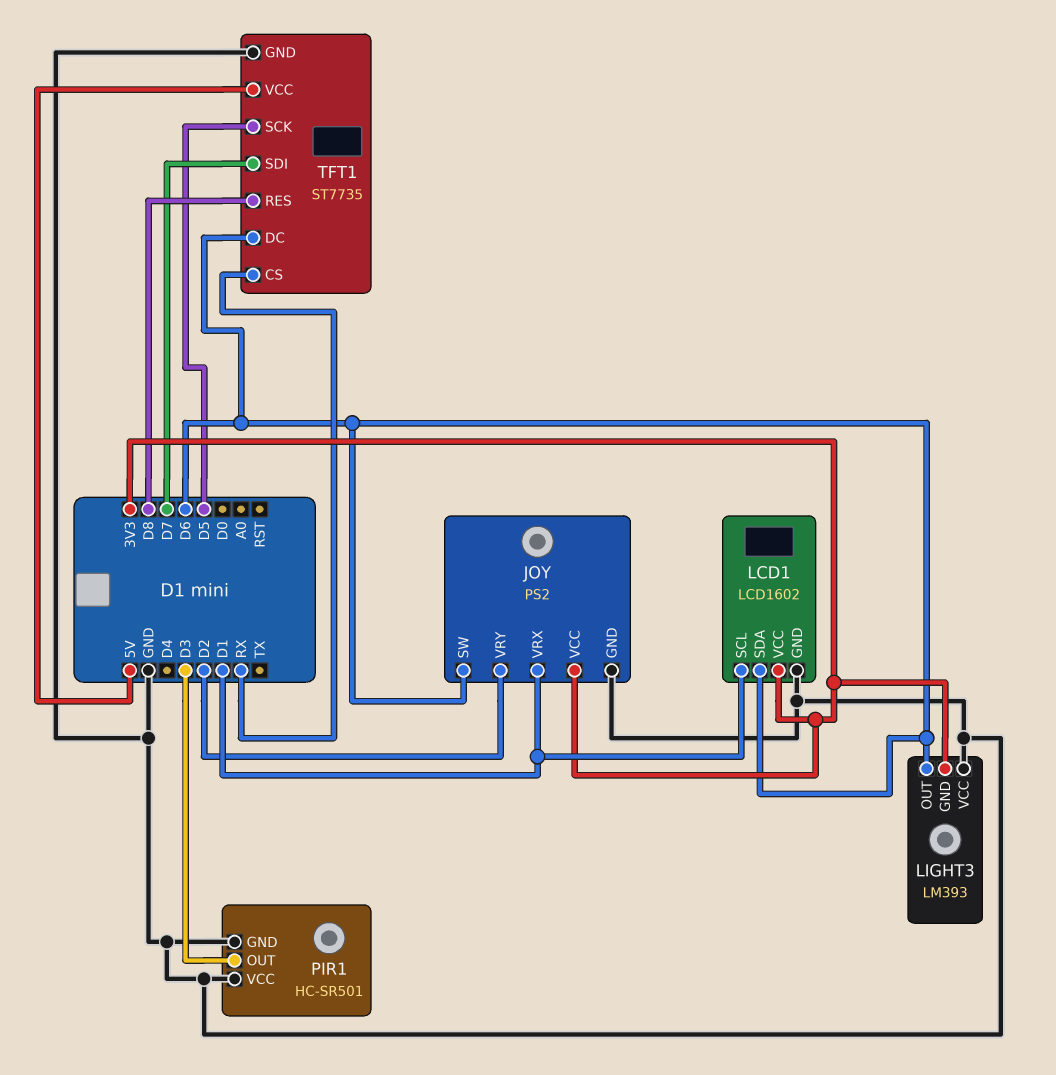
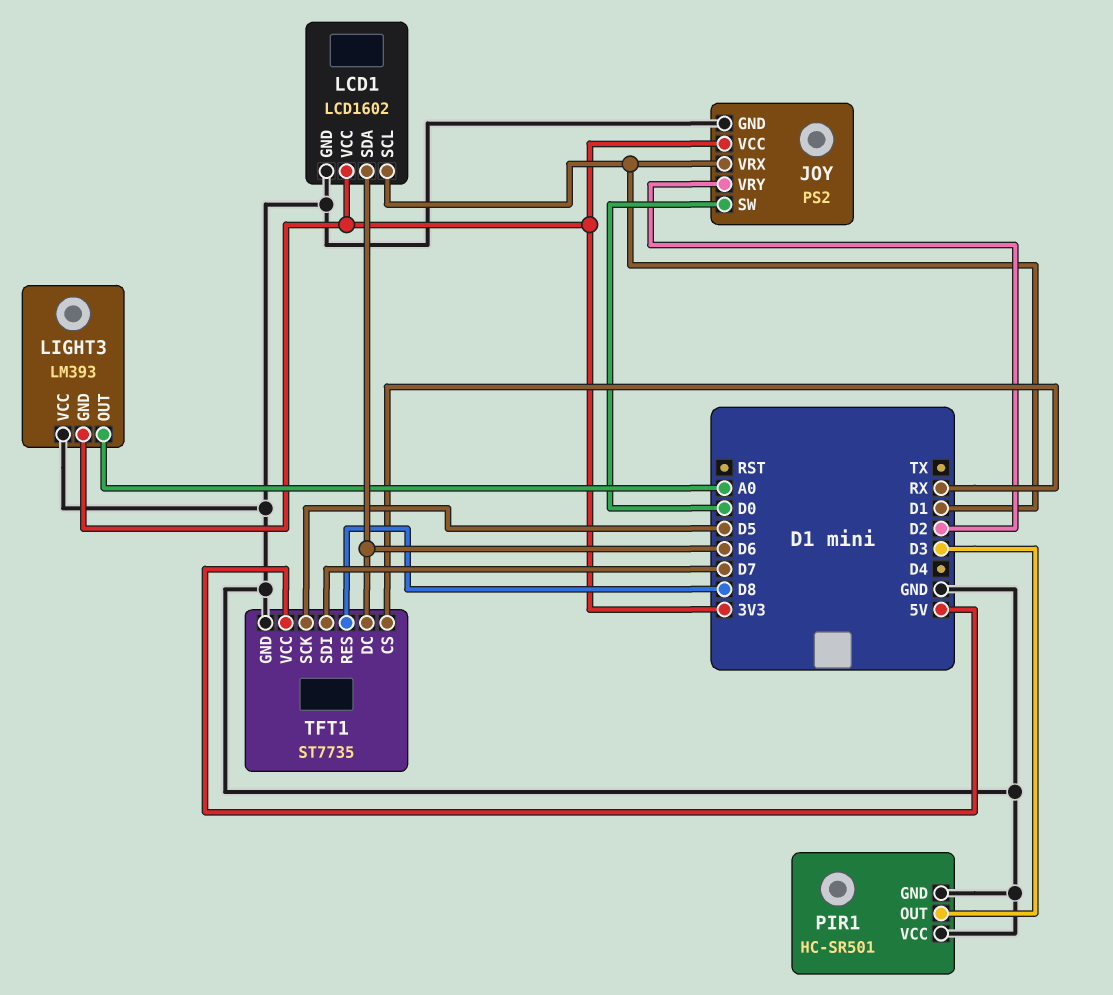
JOY pin SW: D6 -> D0
LIGHT3 pin OUT: D6 -> A0

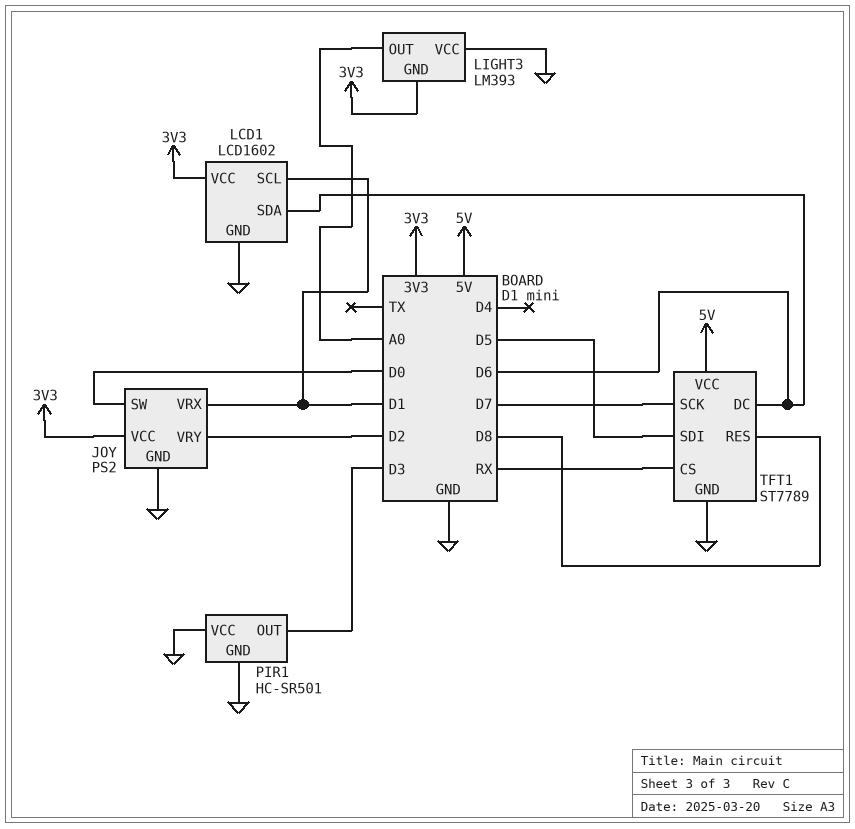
TFT1: ST7735 -> ST7789
TFT1 pin SCK: D5 -> D7
TFT1 pin SDI: D7 -> D5

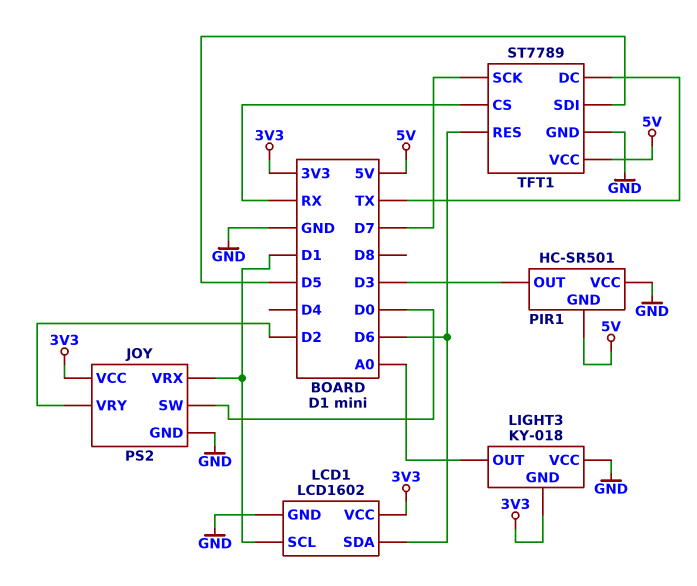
LIGHT3: LM393 -> KY-018
PIR1 pin GND: GND -> 5V
TFT1 pin DC: D6 -> TX
TFT1 pin RES: D8 -> D6

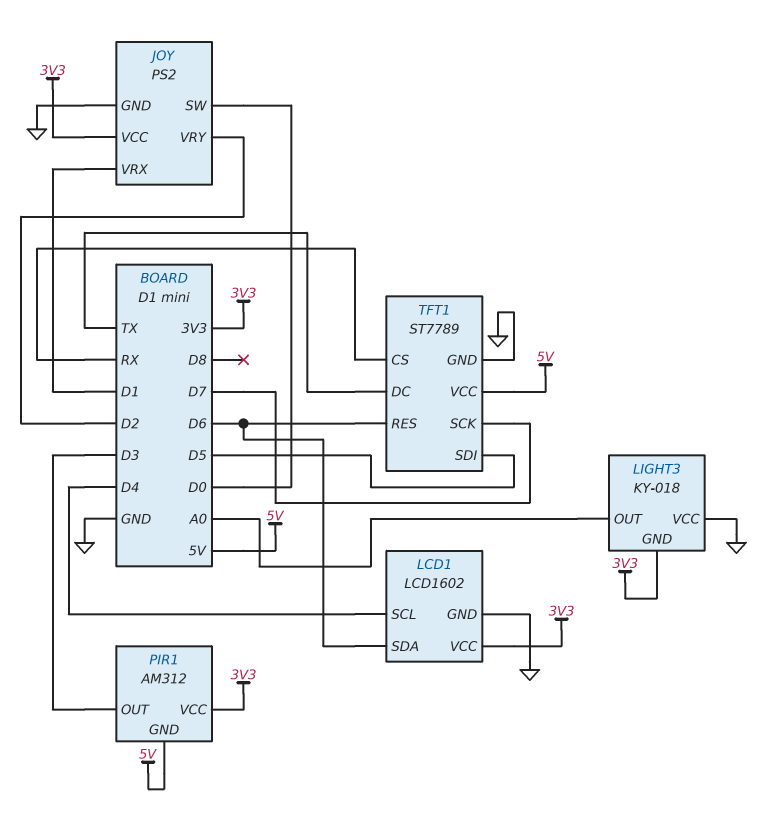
LCD1 pin SCL: D1 -> D4
PIR1: HC-SR501 -> AM312
PIR1 pin VCC: GND -> 3V3

